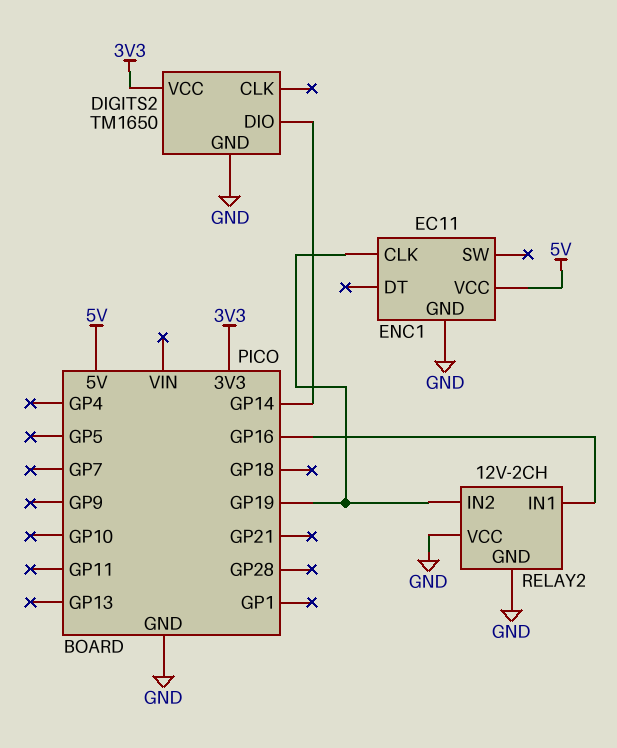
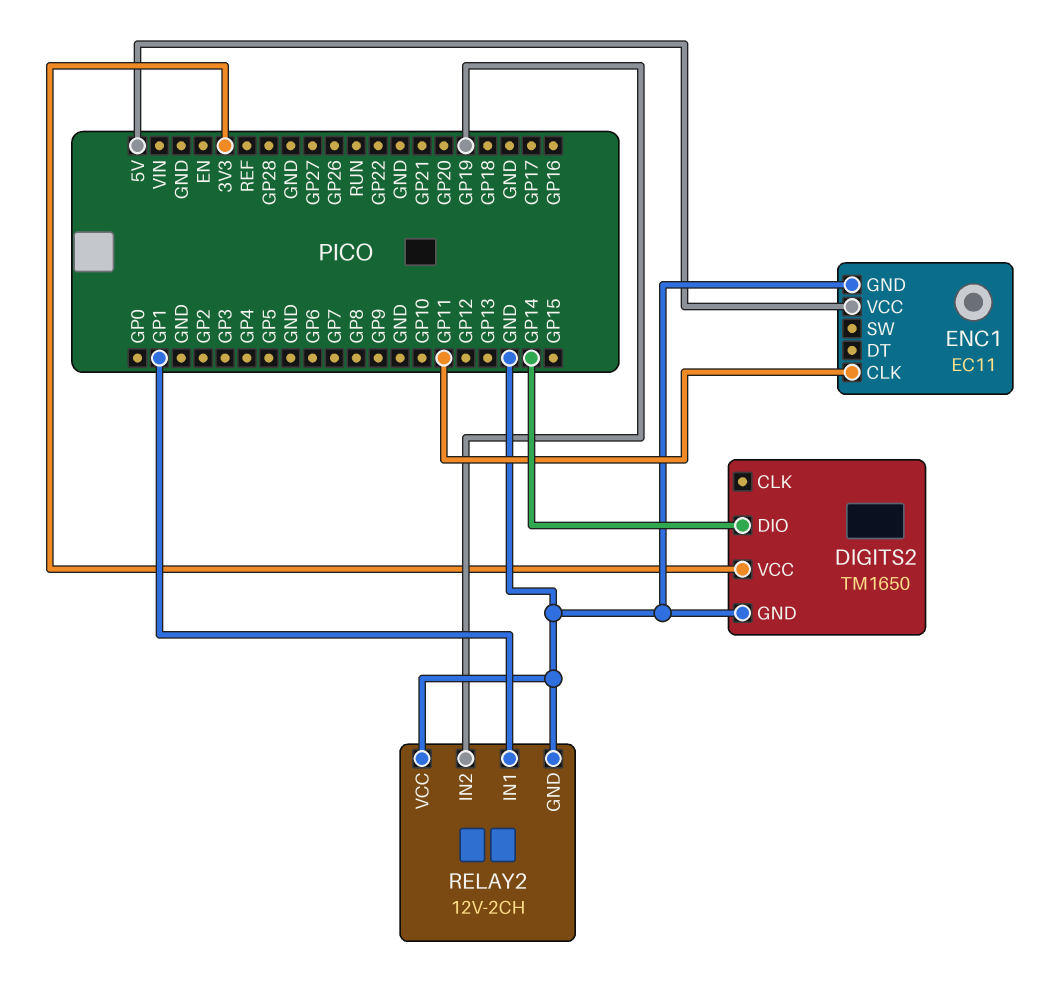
ENC1 pin CLK: GP19 -> GP11
RELAY2 pin IN1: GP16 -> GP1

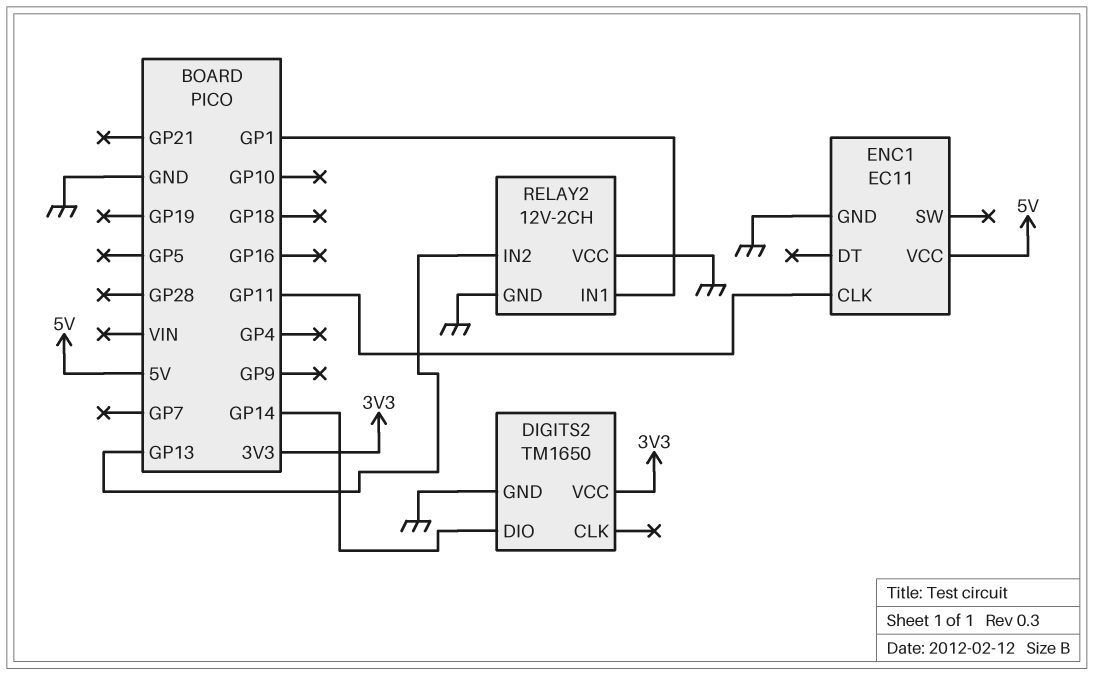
RELAY2 pin IN2: GP19 -> GP13

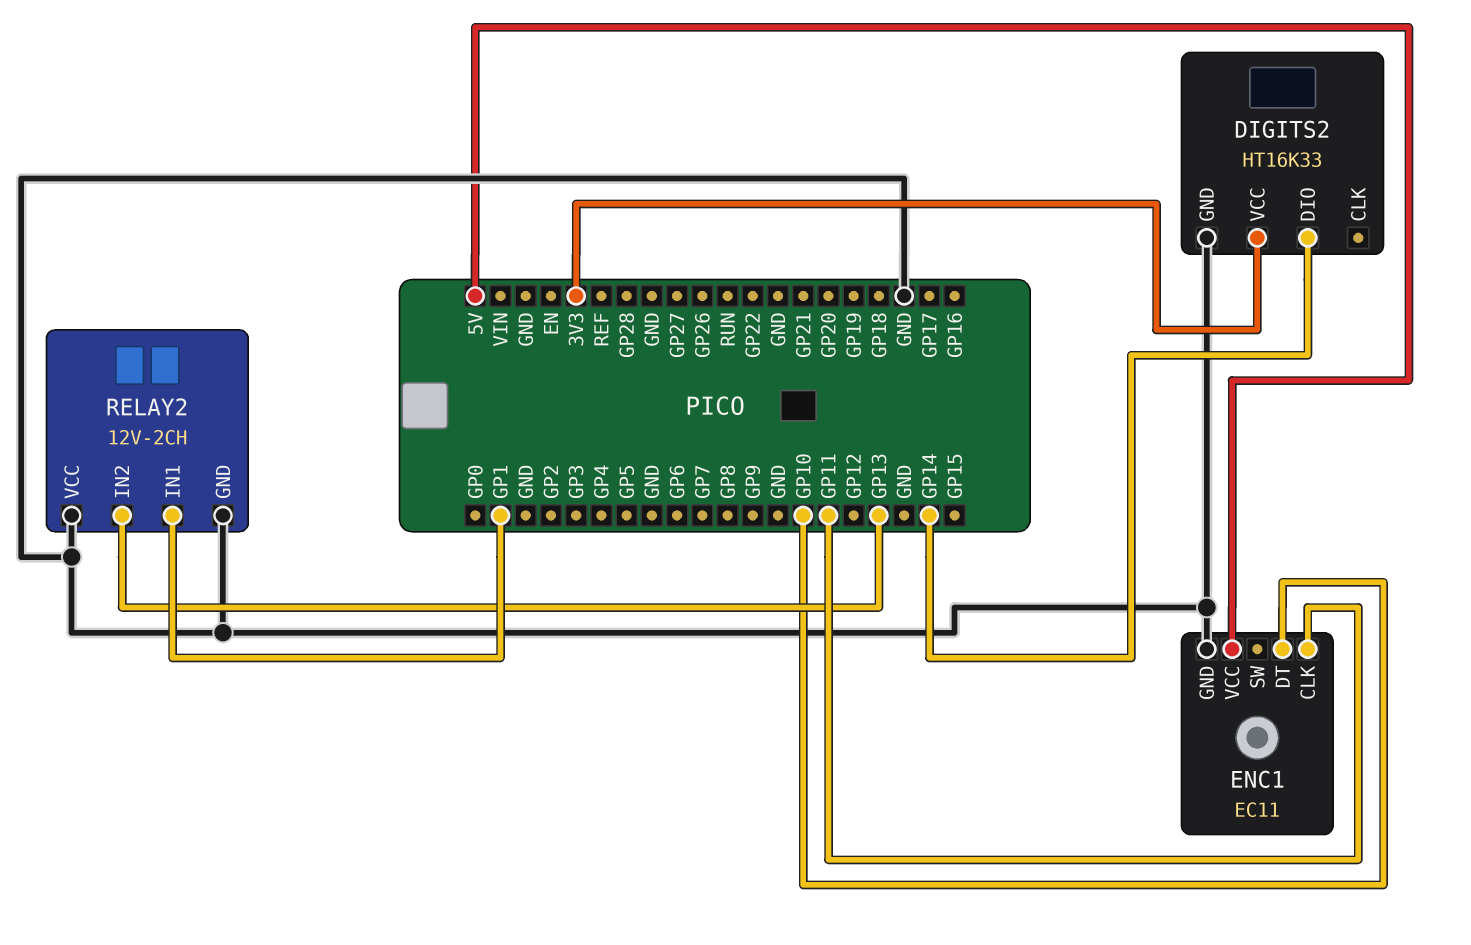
DIGITS2: TM1650 -> HT16K33
ENC1 pin DT: none -> GP10

